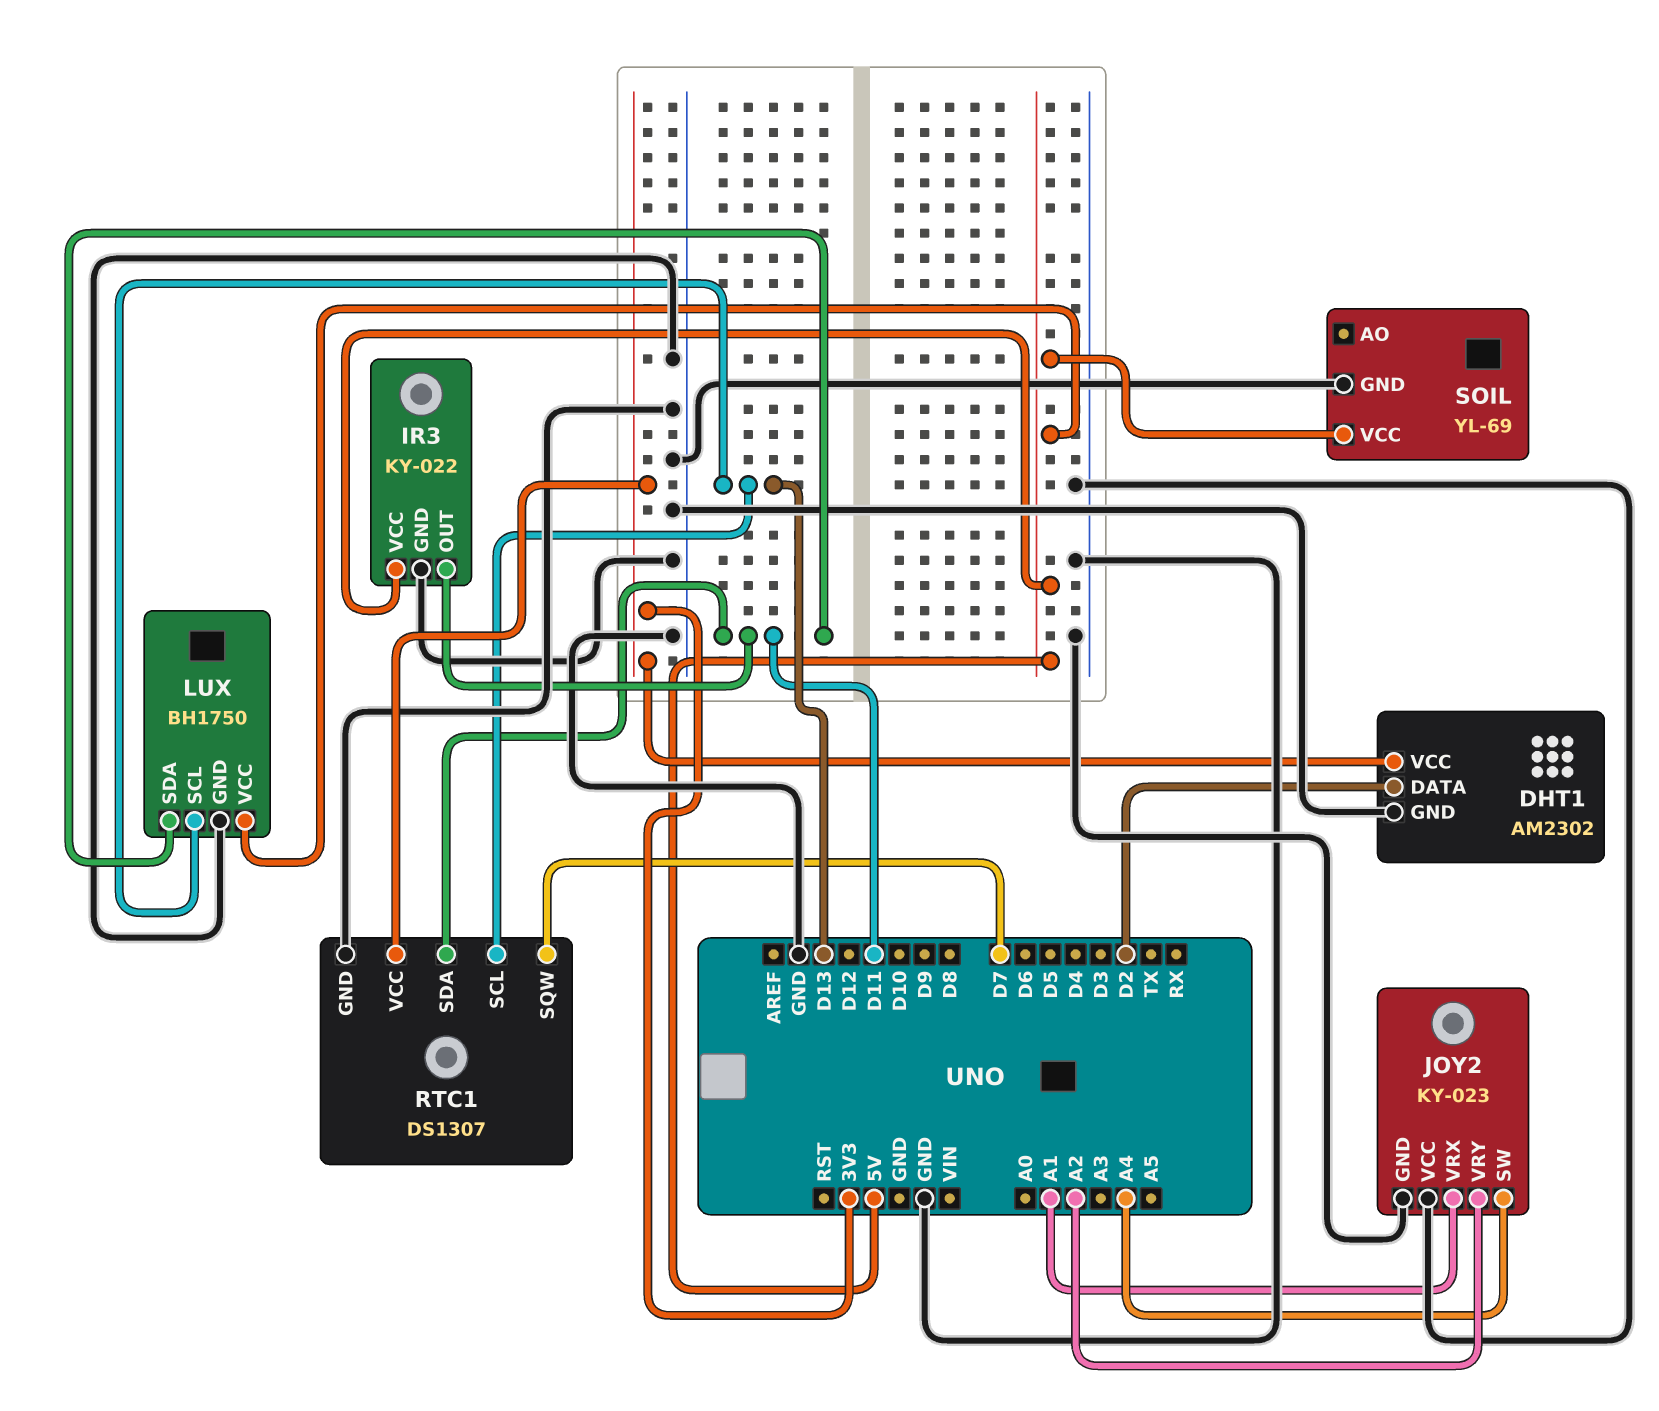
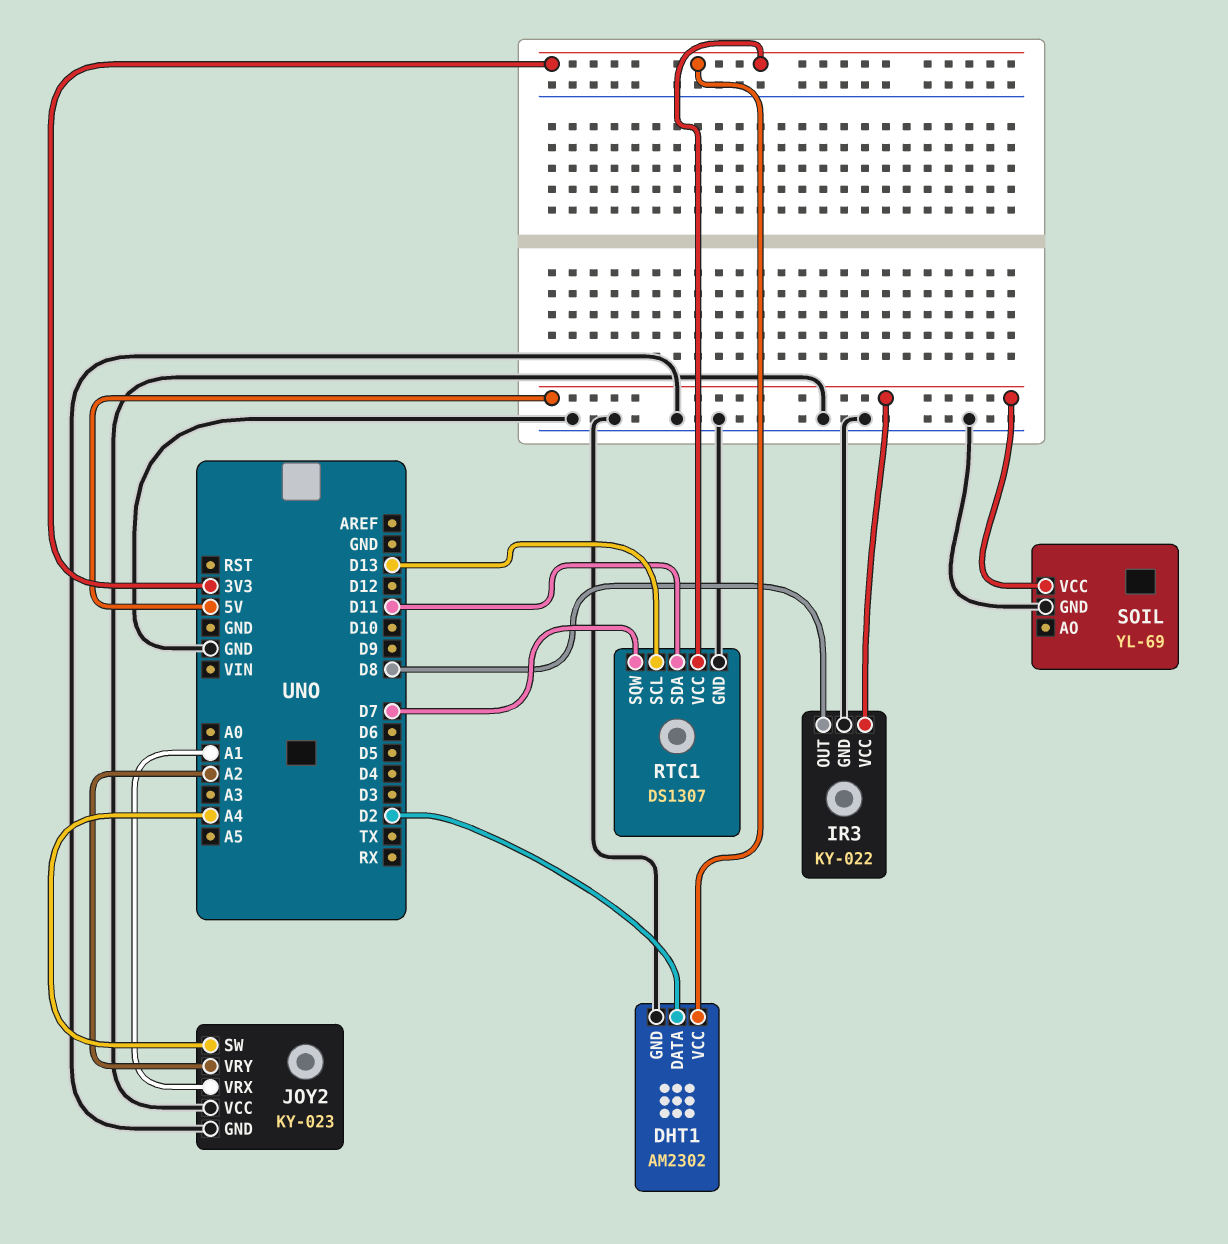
IR3 pin OUT: D11 -> D8
LUX: BH1750 -> none
LUX pin GND: GND -> none
LUX pin SCL: D13 -> none
LUX pin SDA: D11 -> none
LUX pin VCC: 5V -> none

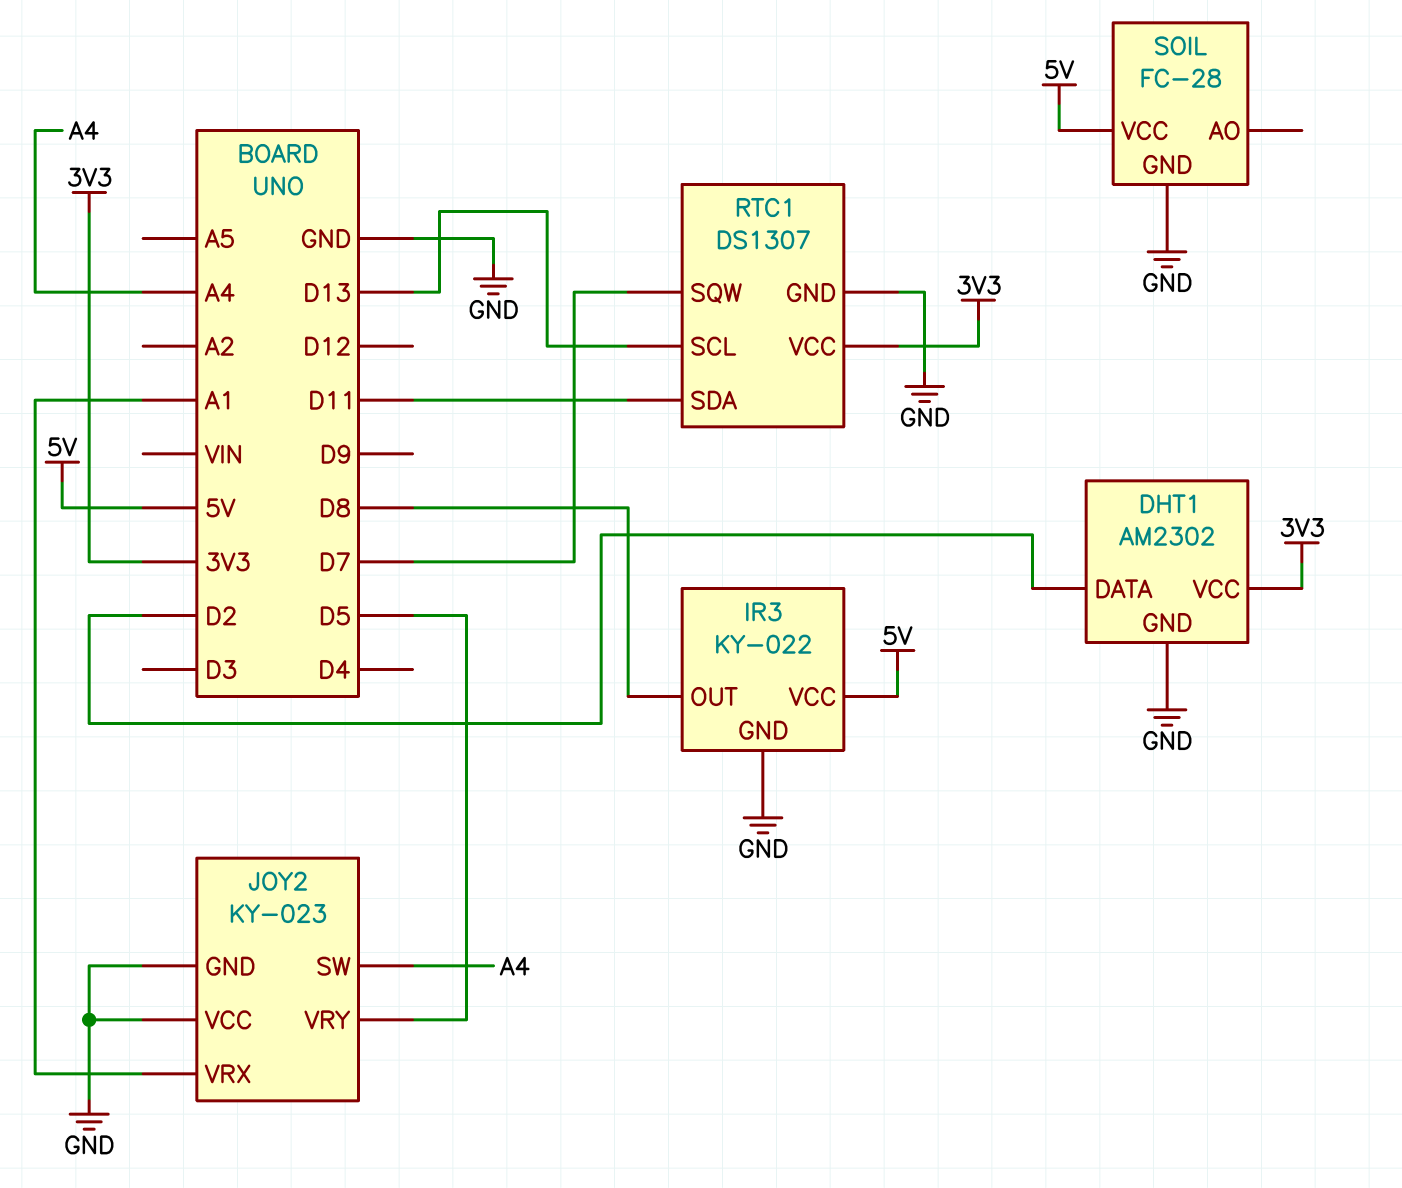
JOY2 pin VRY: A2 -> D5
SOIL: YL-69 -> FC-28

